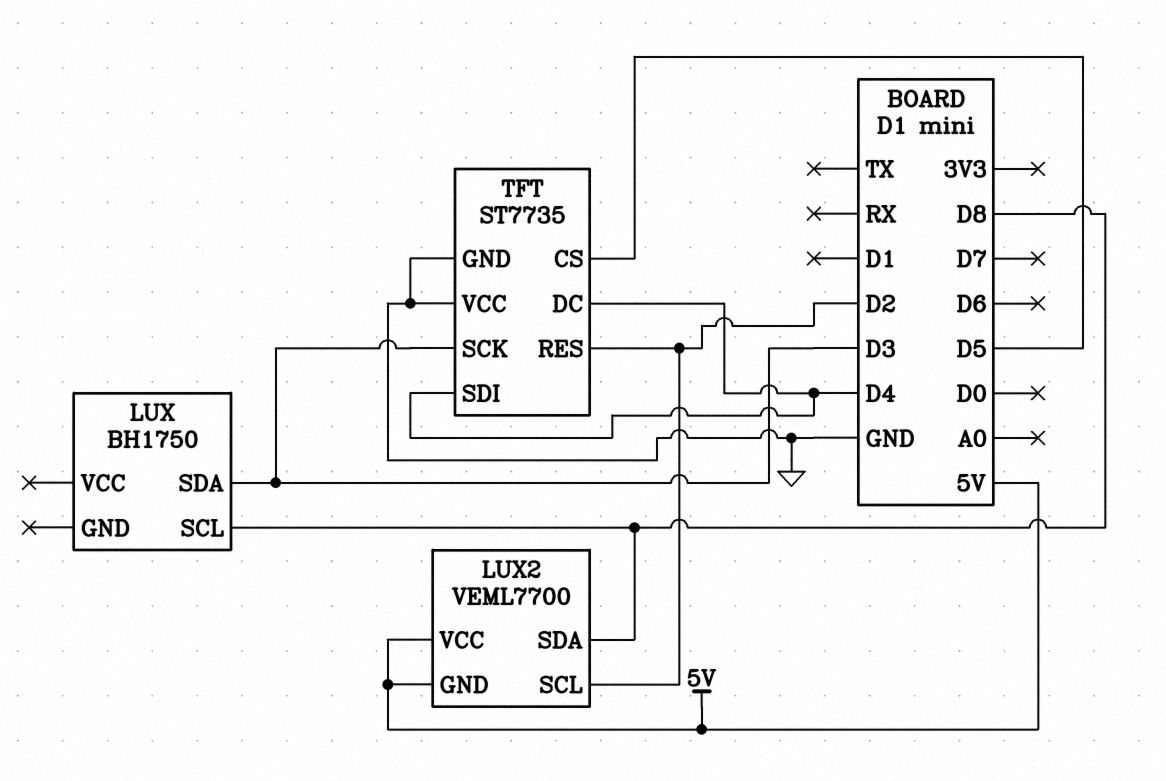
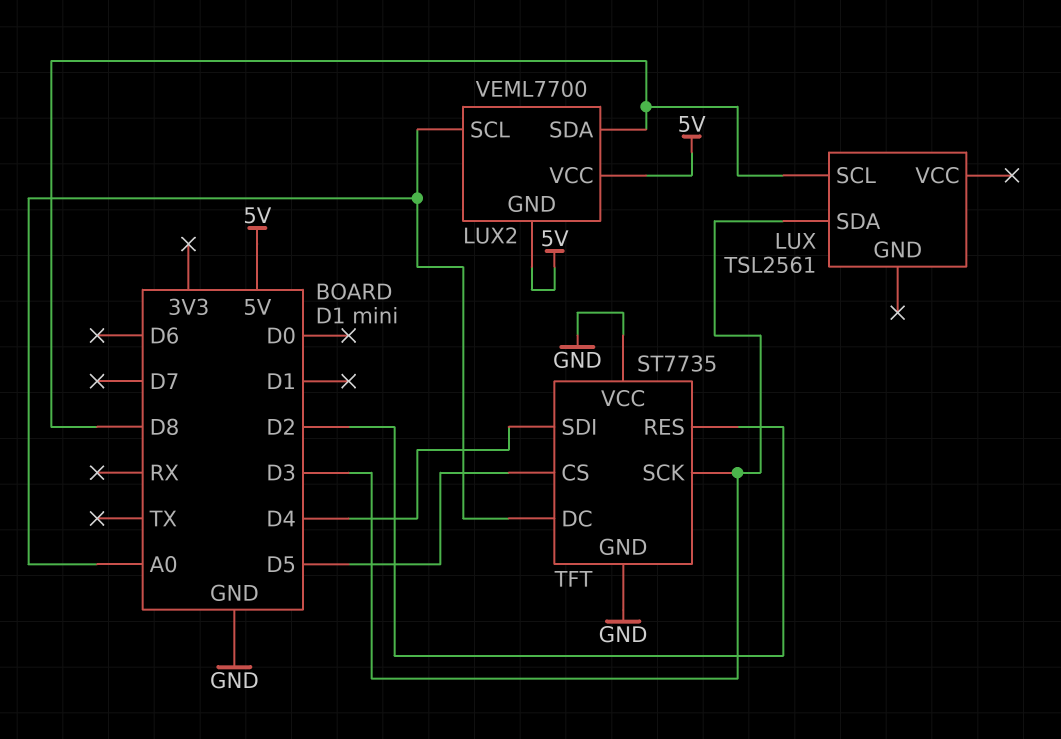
LUX: BH1750 -> TSL2561
LUX2 pin SCL: D2 -> A0
TFT pin DC: D4 -> A0

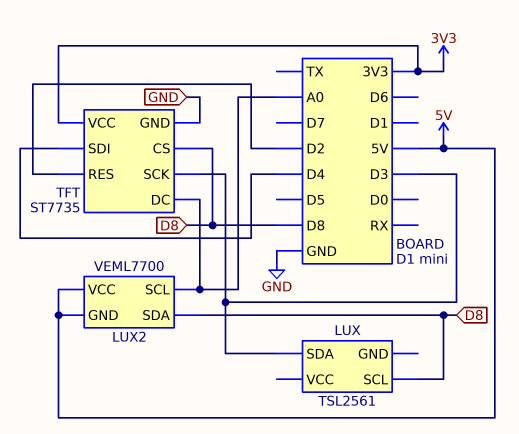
TFT pin CS: D5 -> D8
TFT pin VCC: GND -> 3V3

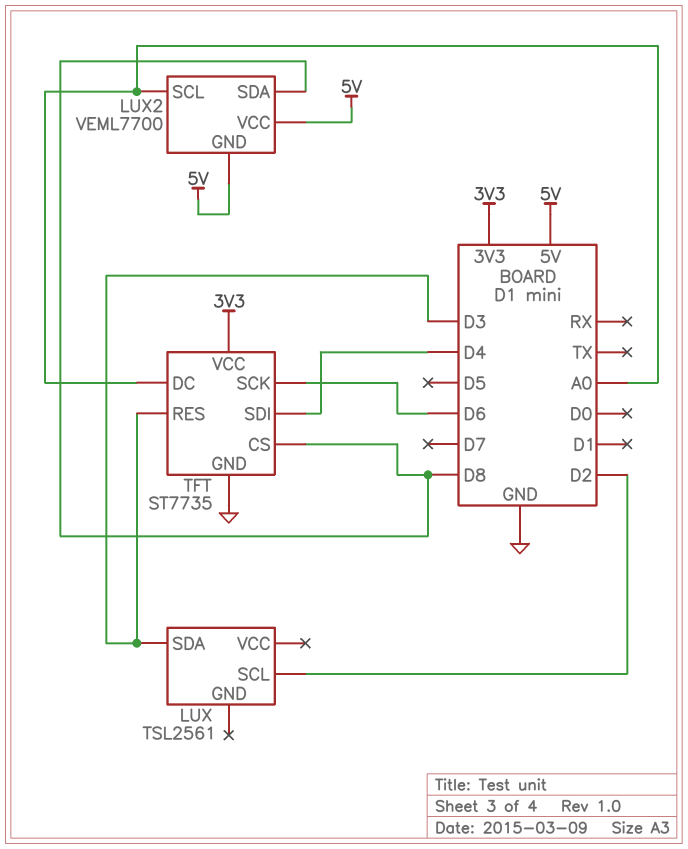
LUX pin SCL: D8 -> D2
TFT pin RES: D2 -> D3
TFT pin SCK: D3 -> D6

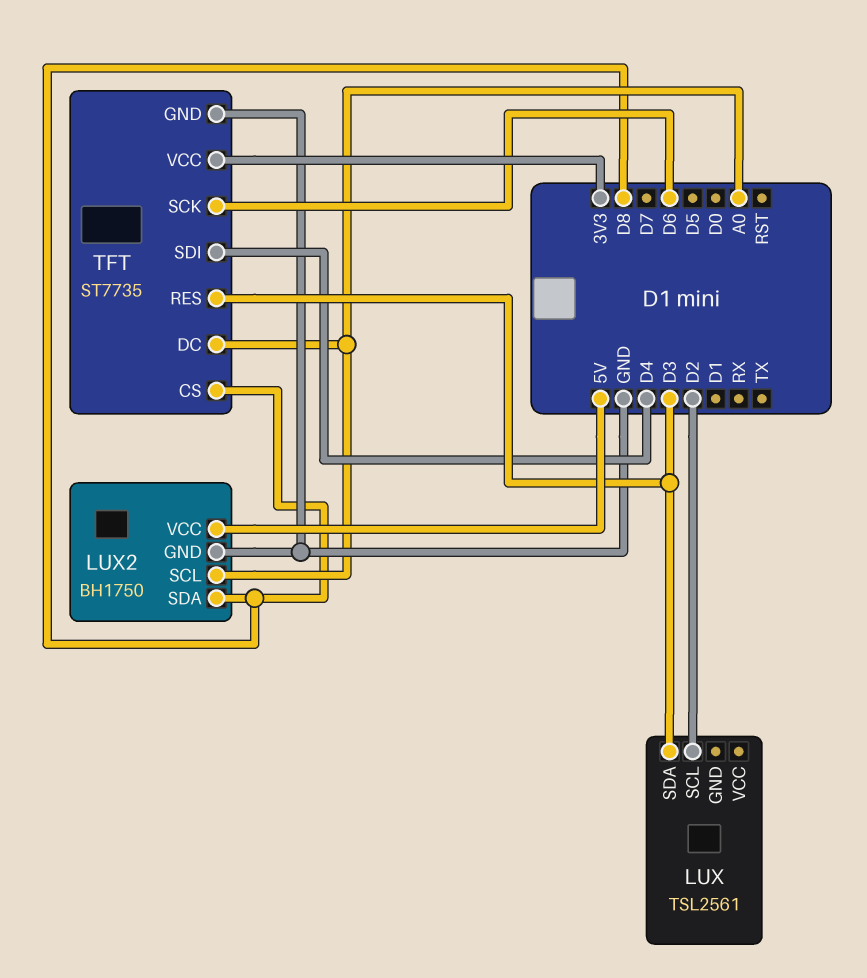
LUX2: VEML7700 -> BH1750
LUX2 pin GND: 5V -> GND

